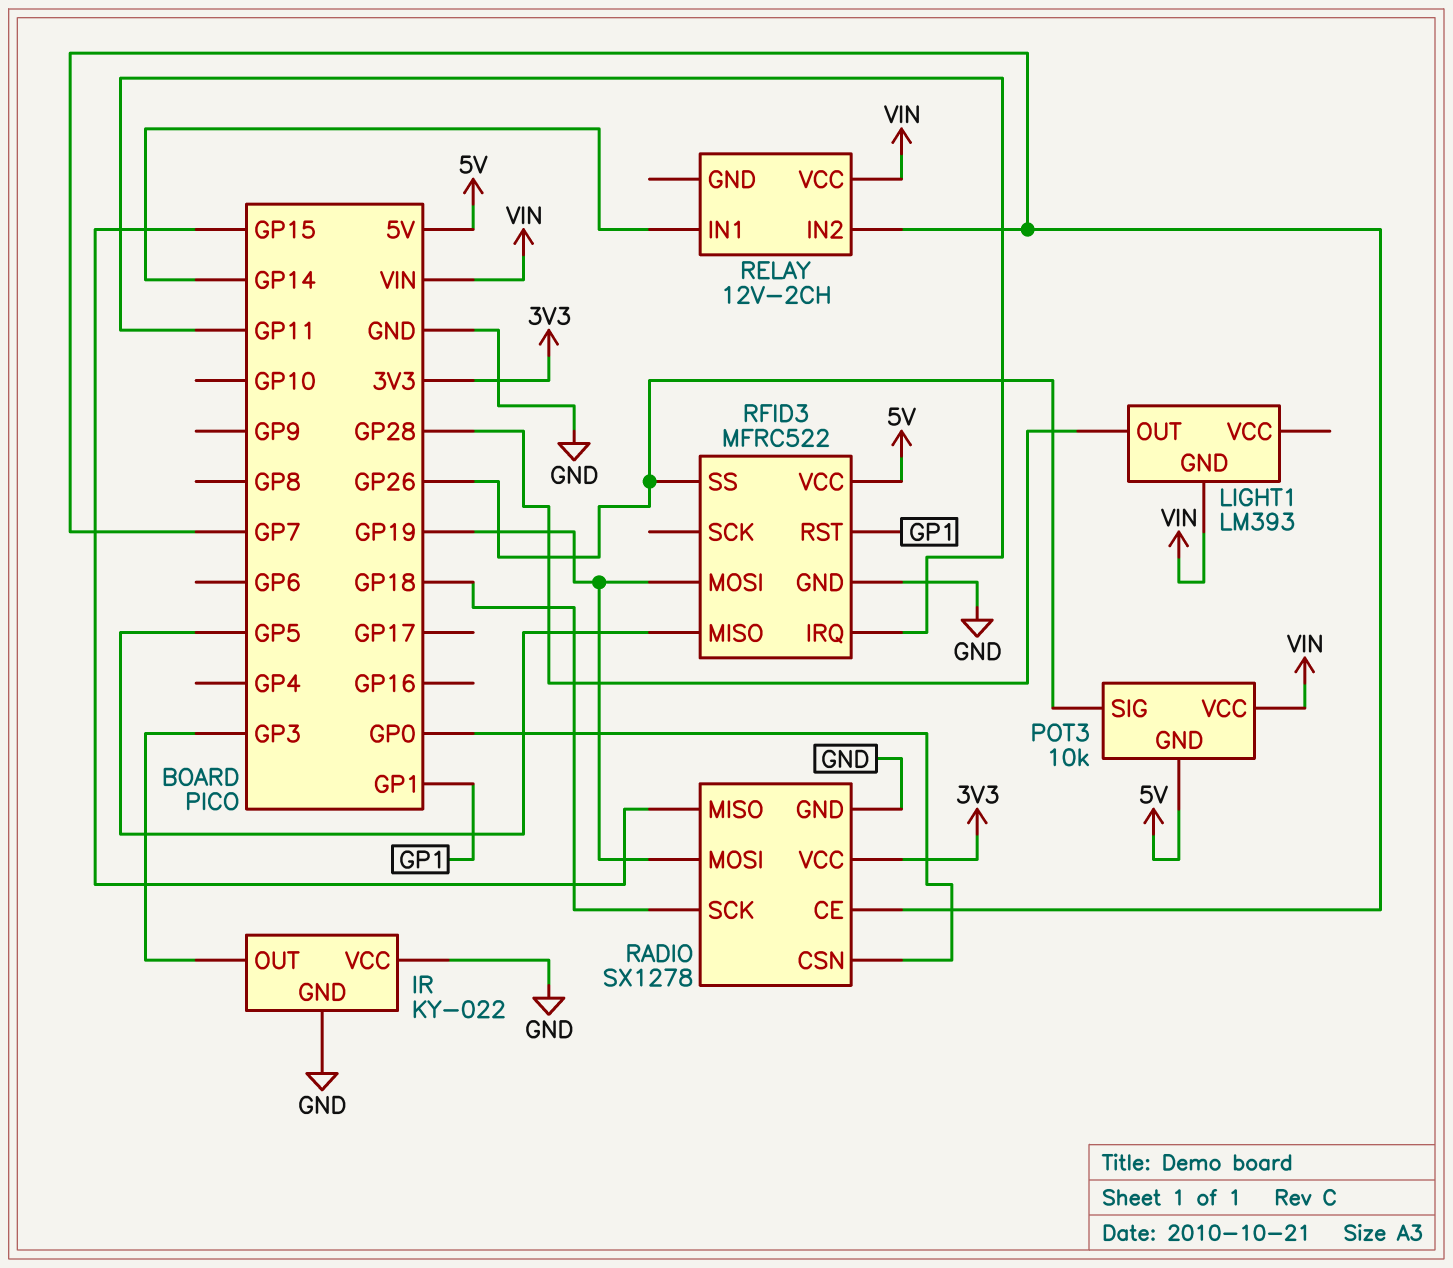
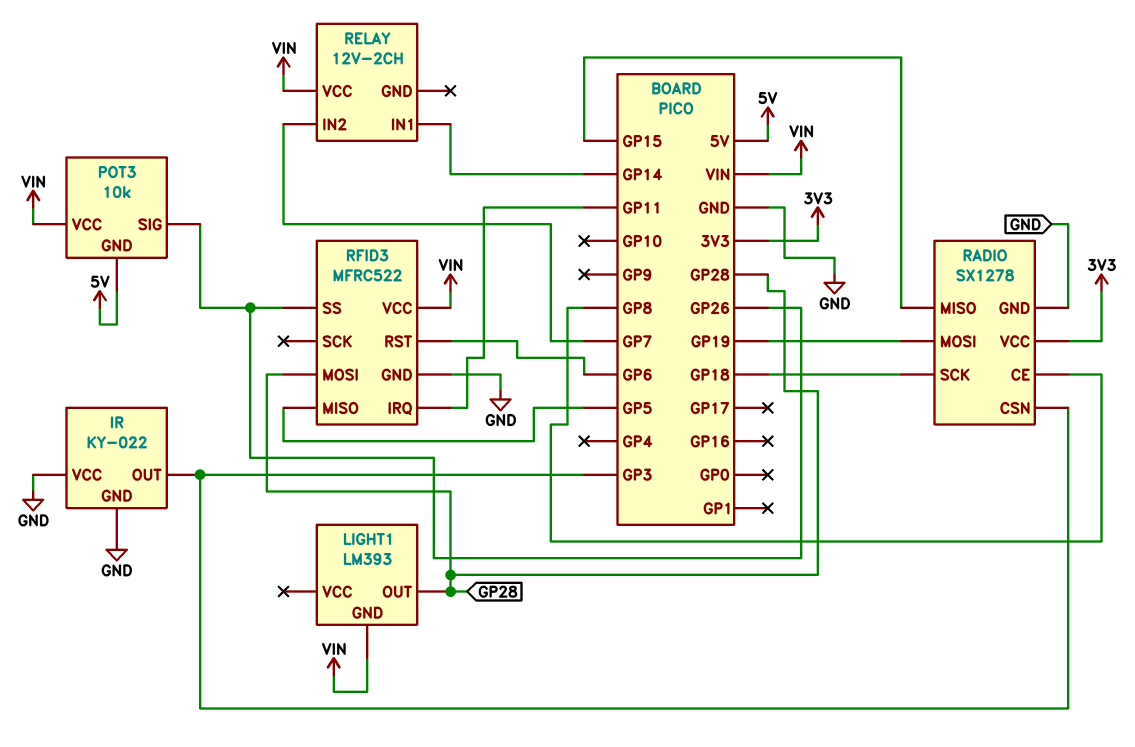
RADIO pin CE: GP7 -> GP8
RADIO pin CSN: GP0 -> GP3
RFID3 pin MOSI: GP19 -> GP28
RFID3 pin RST: GP1 -> GP6
RFID3 pin VCC: 5V -> VIN

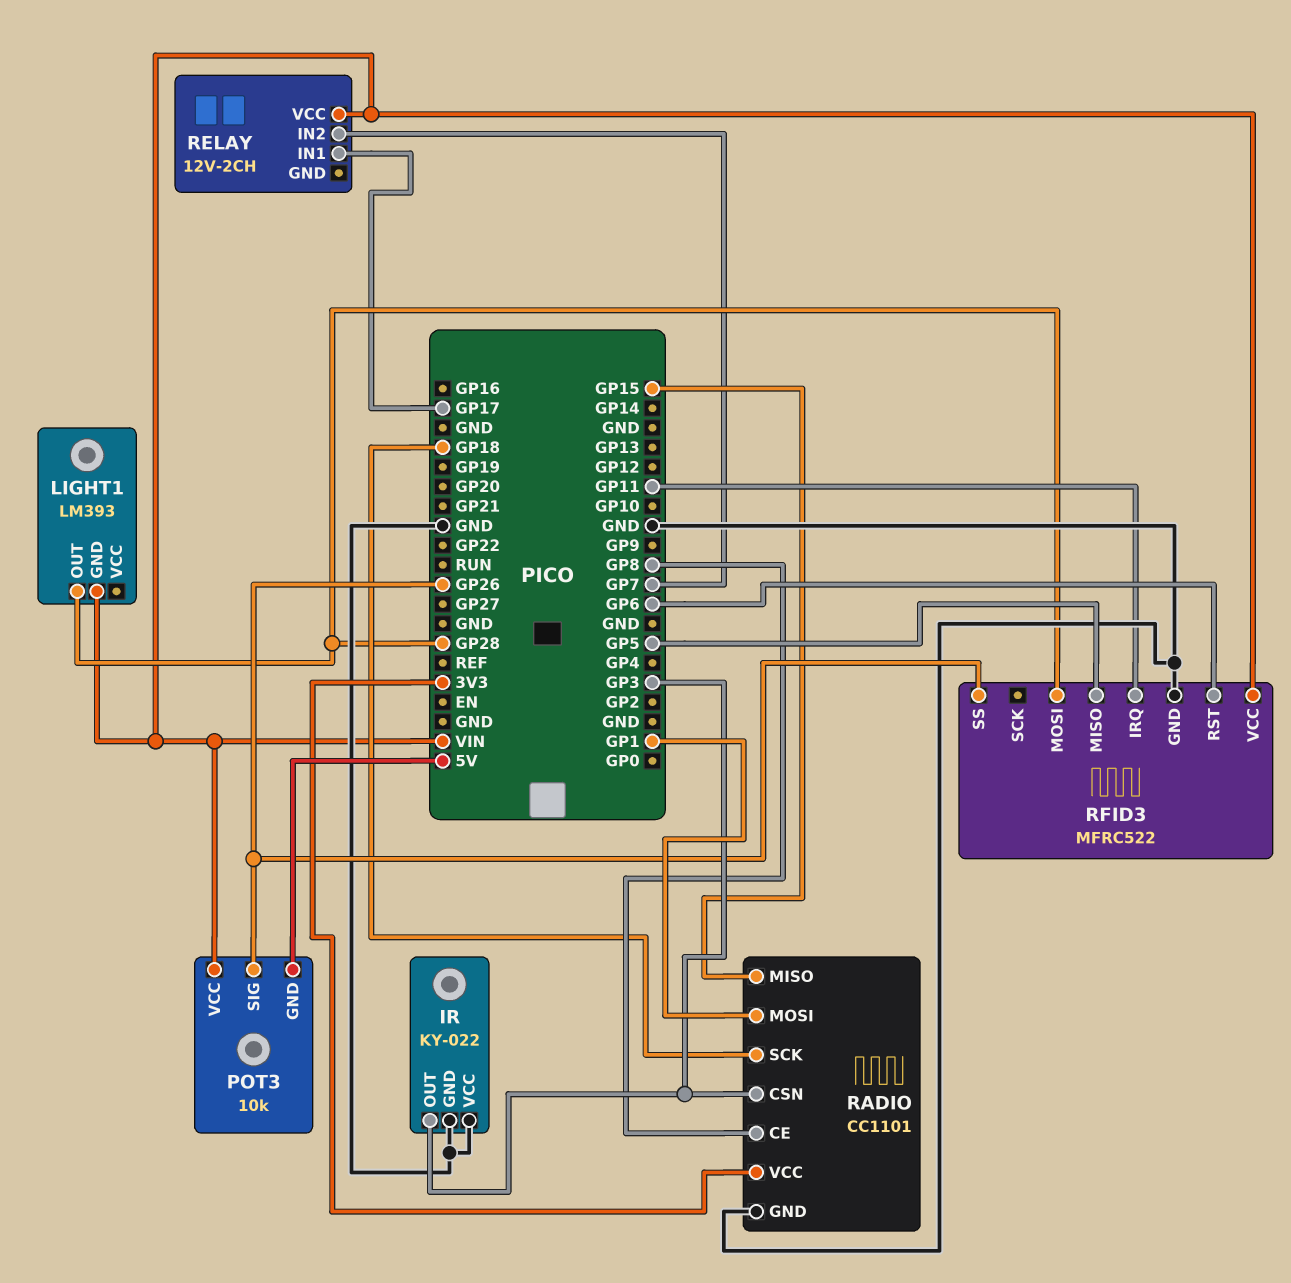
RADIO: SX1278 -> CC1101
RADIO pin MOSI: GP19 -> GP1
RELAY pin IN1: GP14 -> GP17

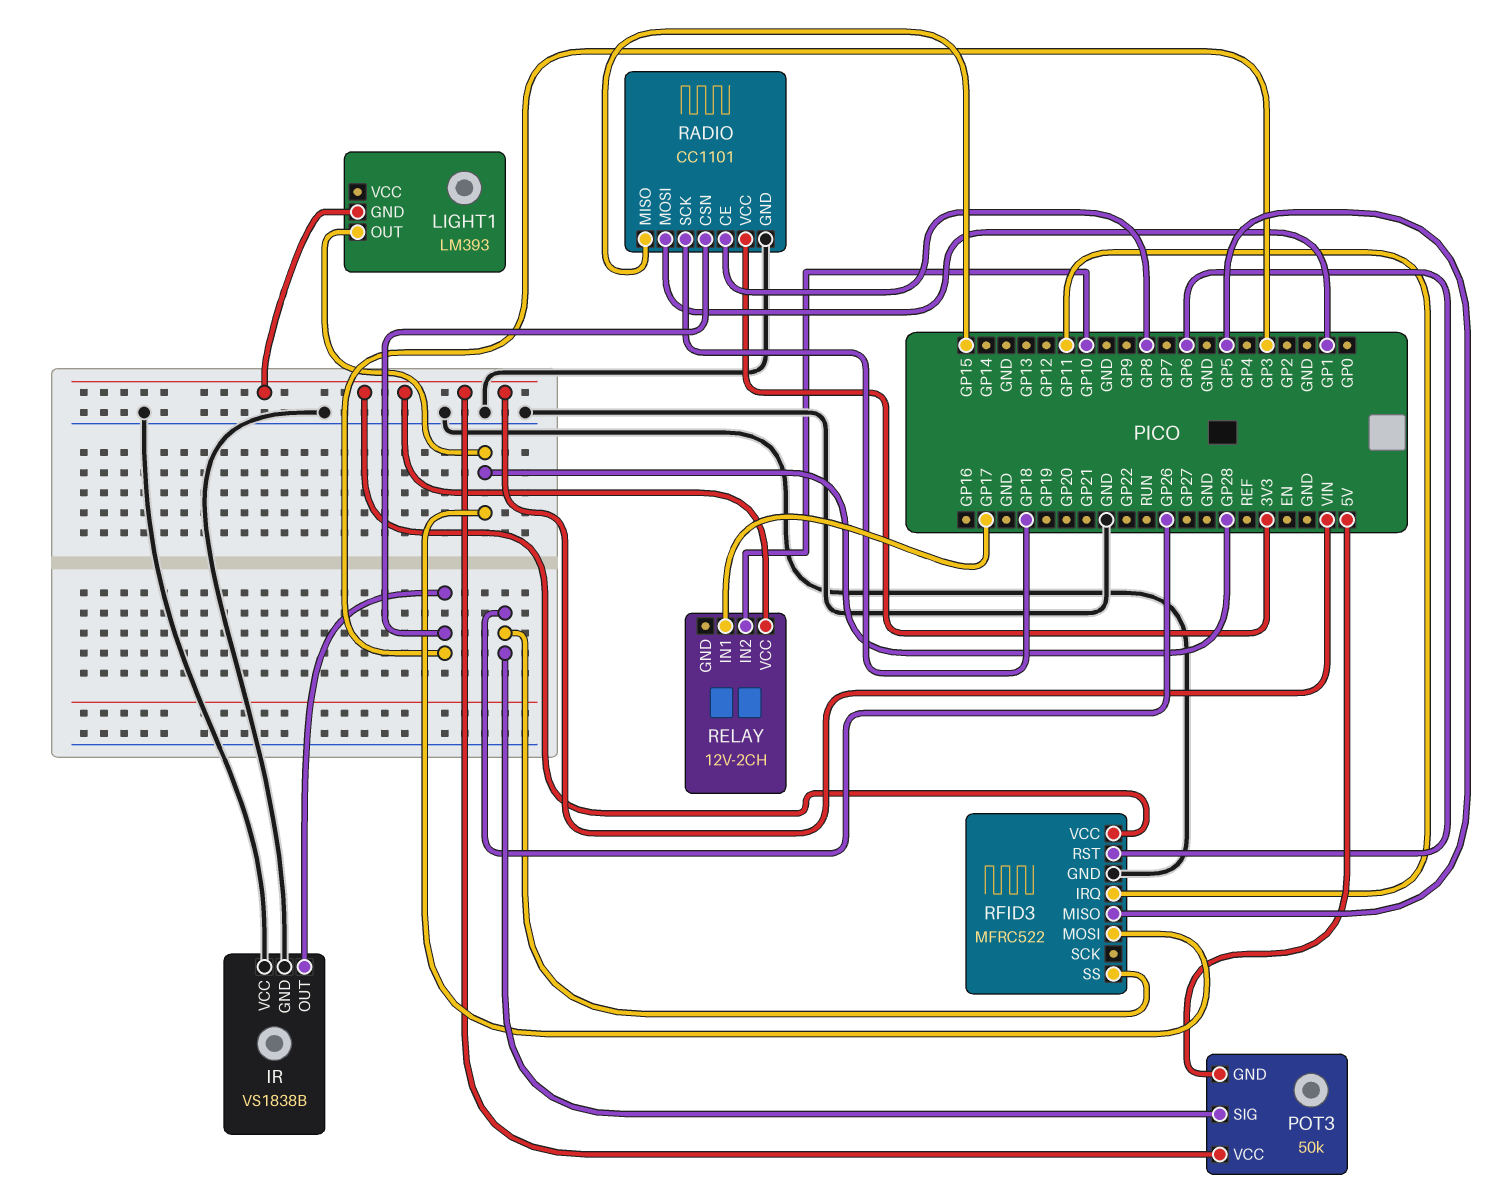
IR: KY-022 -> VS1838B
POT3: 10k -> 50k
RELAY pin IN2: GP7 -> GP10

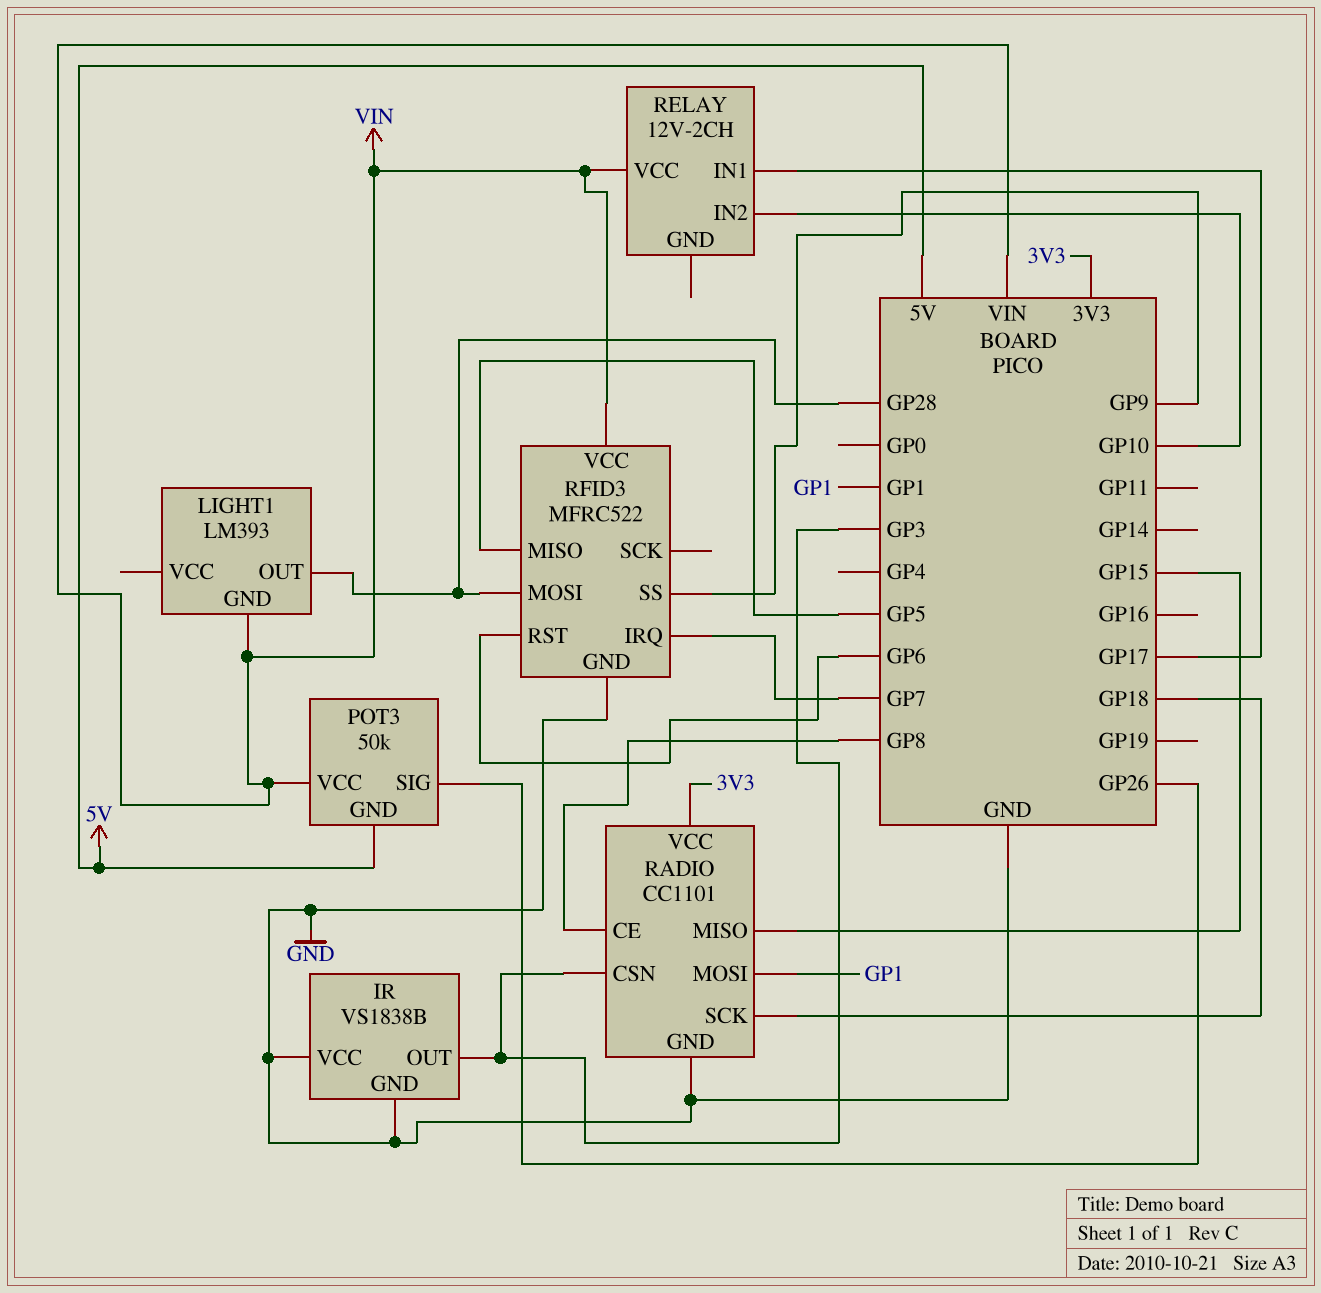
RFID3 pin IRQ: GP11 -> GP7
RFID3 pin SS: GP26 -> GP9

